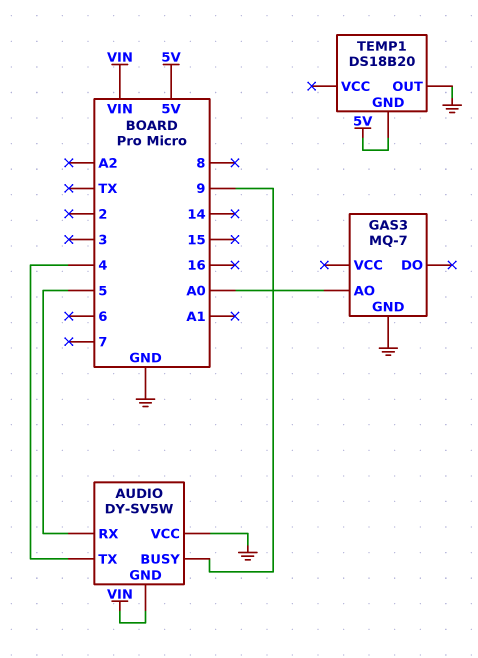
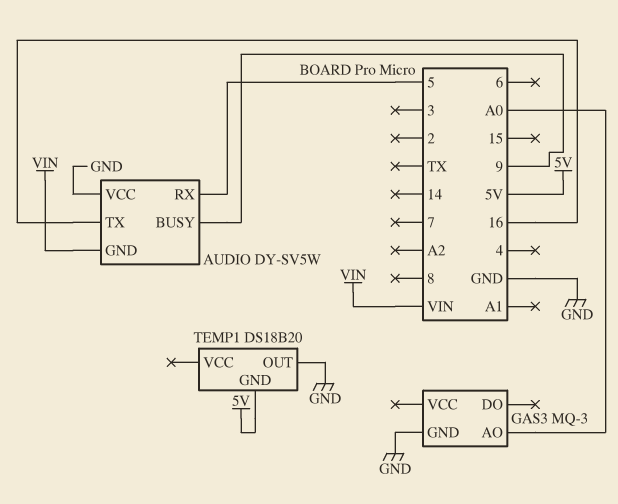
AUDIO pin TX: 4 -> 16
GAS3: MQ-7 -> MQ-3

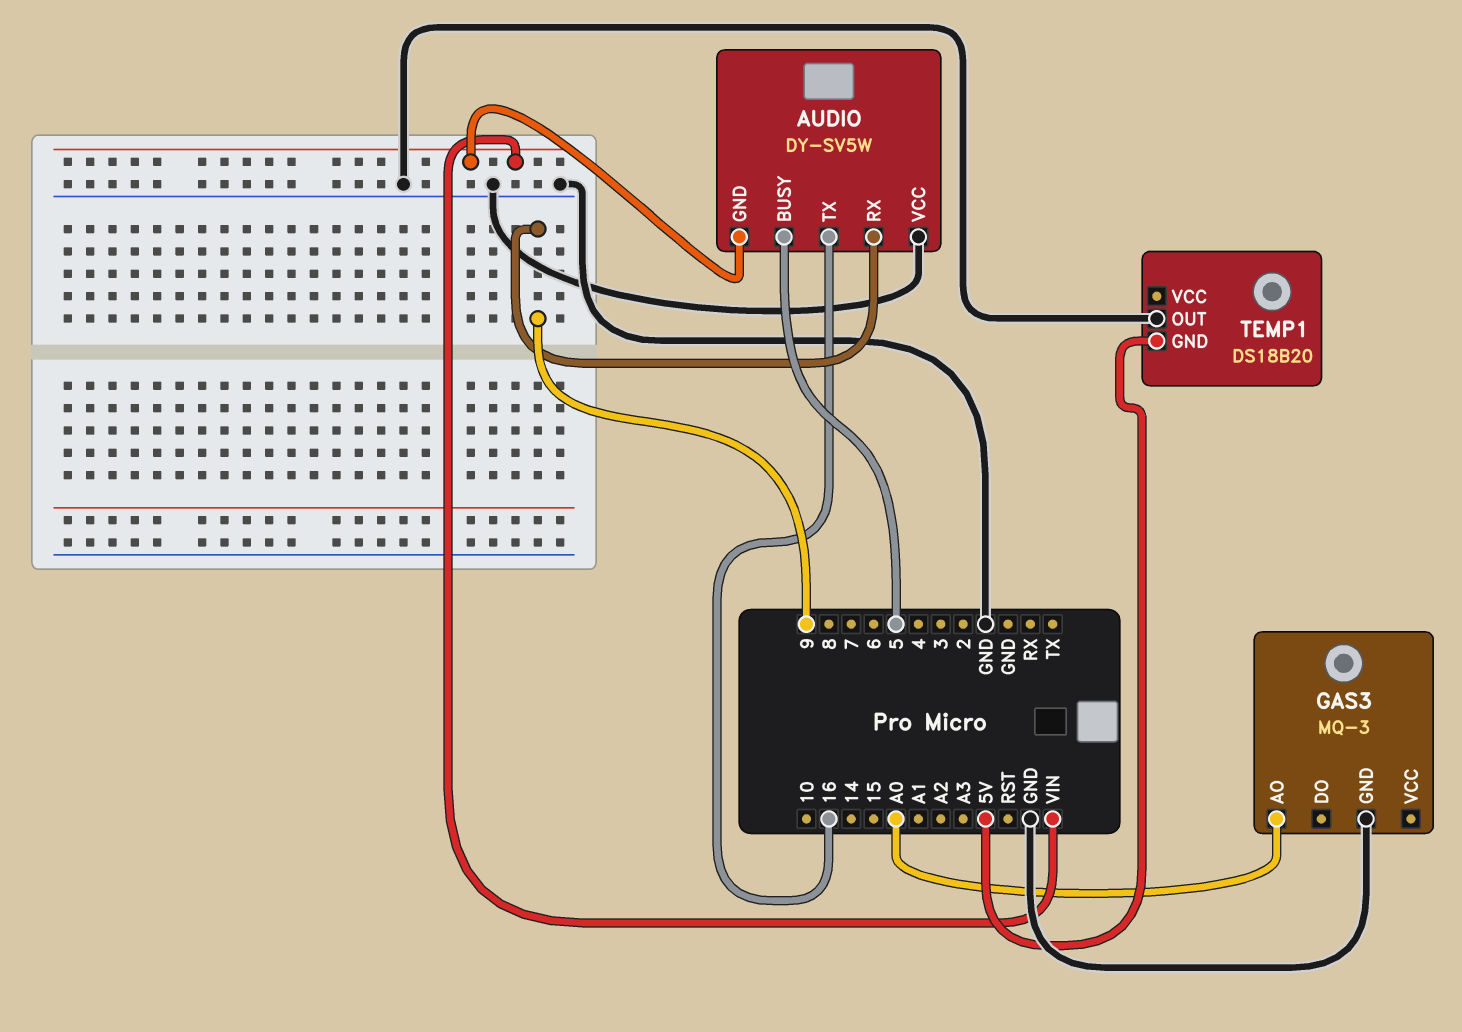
AUDIO pin BUSY: 9 -> 5
AUDIO pin RX: 5 -> 9

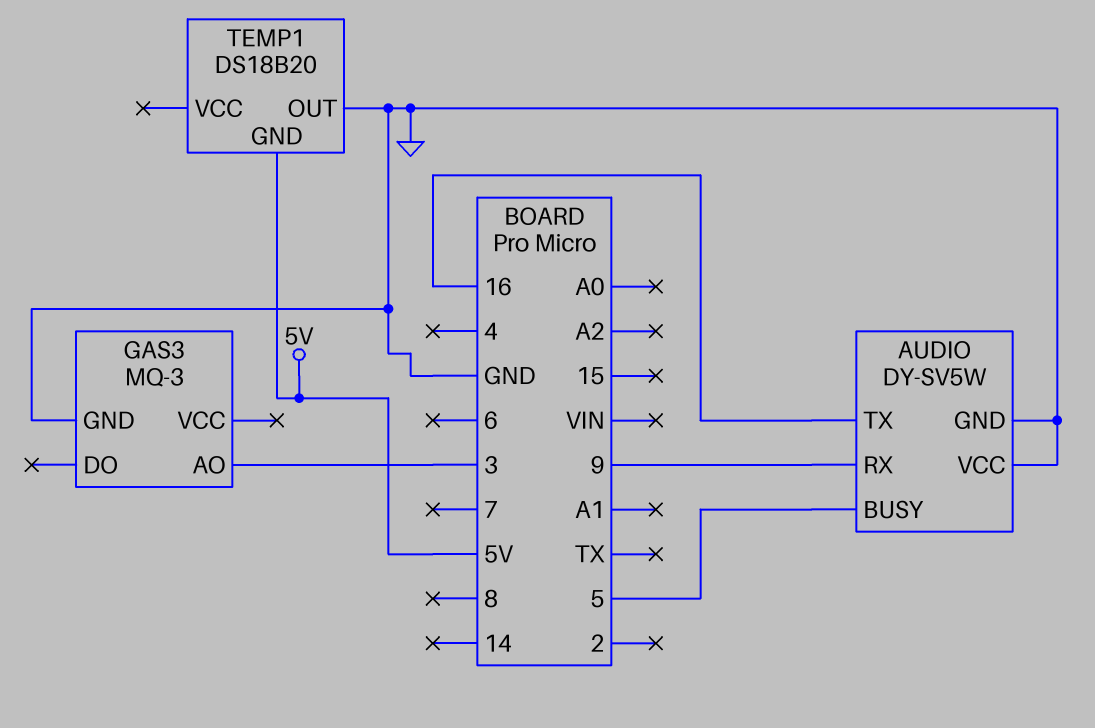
AUDIO pin GND: VIN -> GND
GAS3 pin AO: A0 -> 3

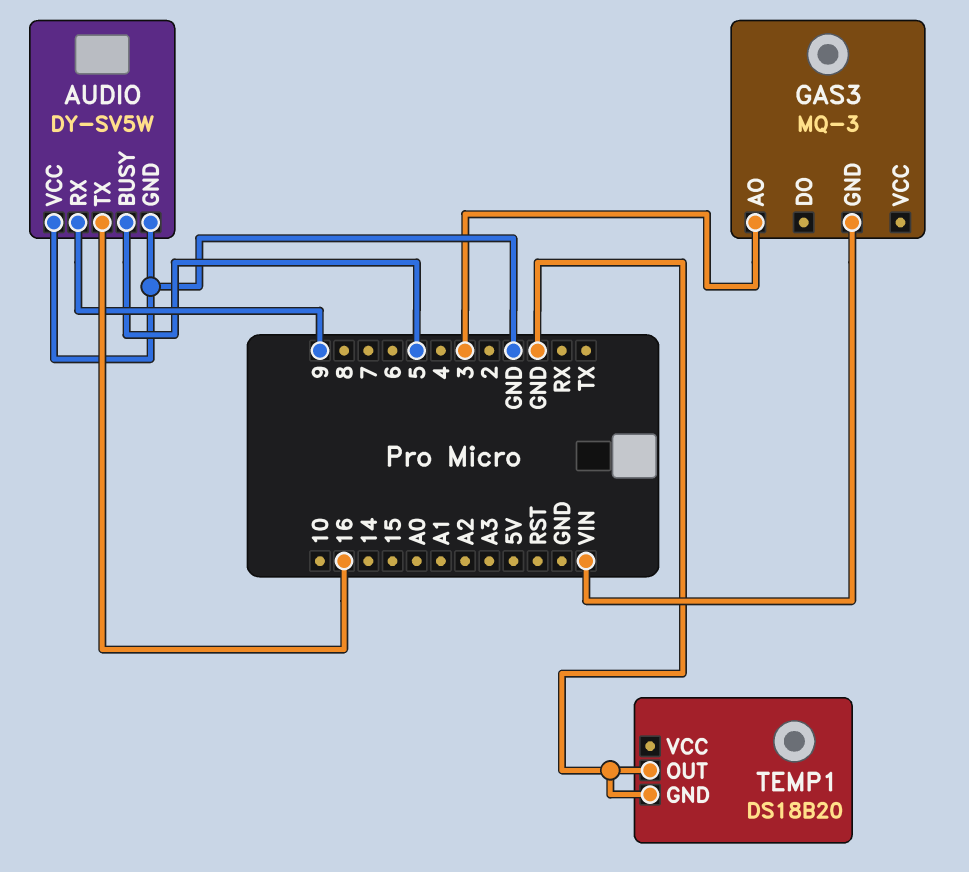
GAS3 pin GND: GND -> VIN
TEMP1 pin GND: 5V -> GND

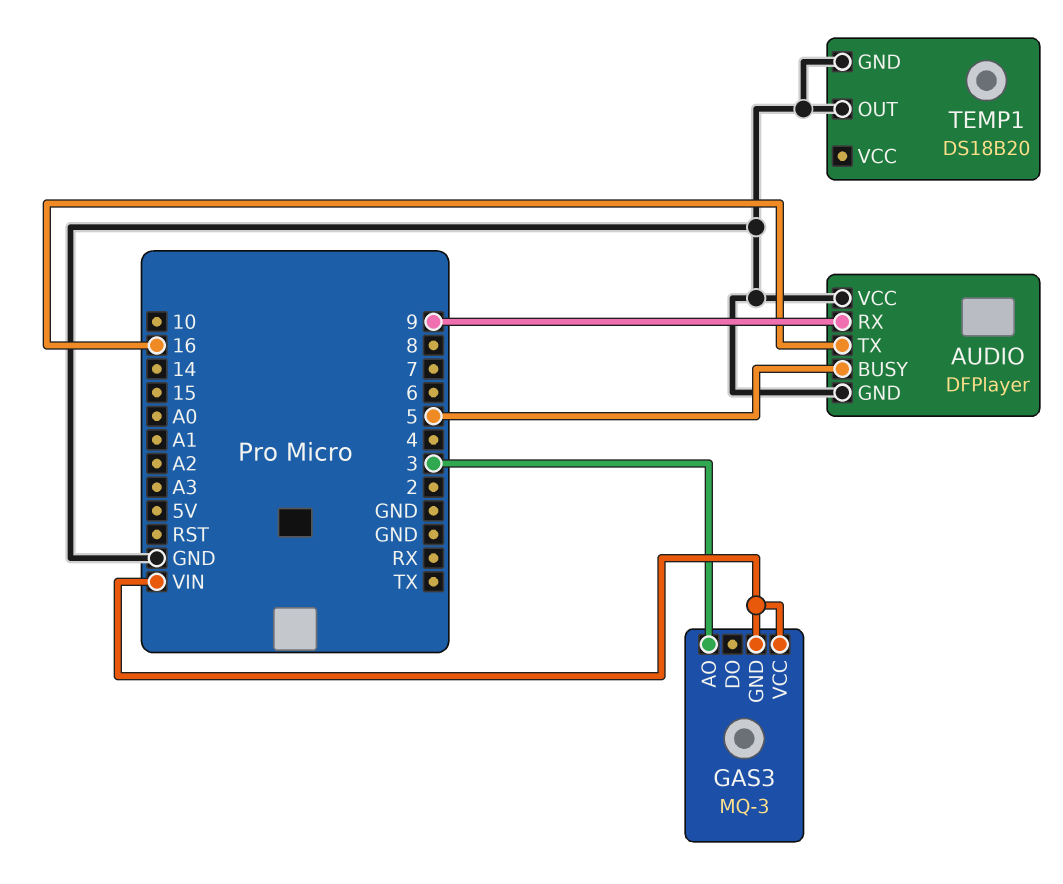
AUDIO: DY-SV5W -> DFPlayer
GAS3 pin VCC: none -> VIN

